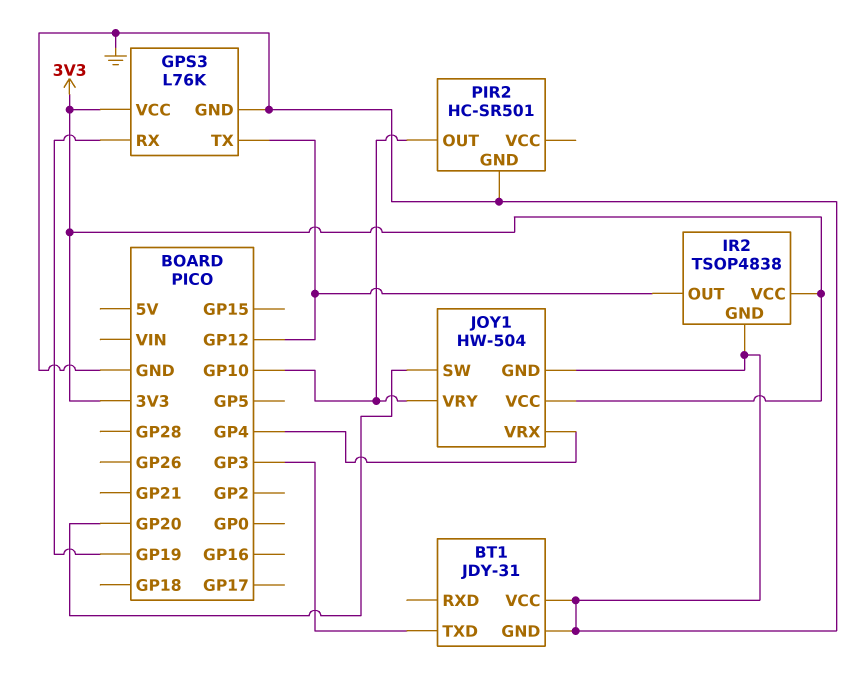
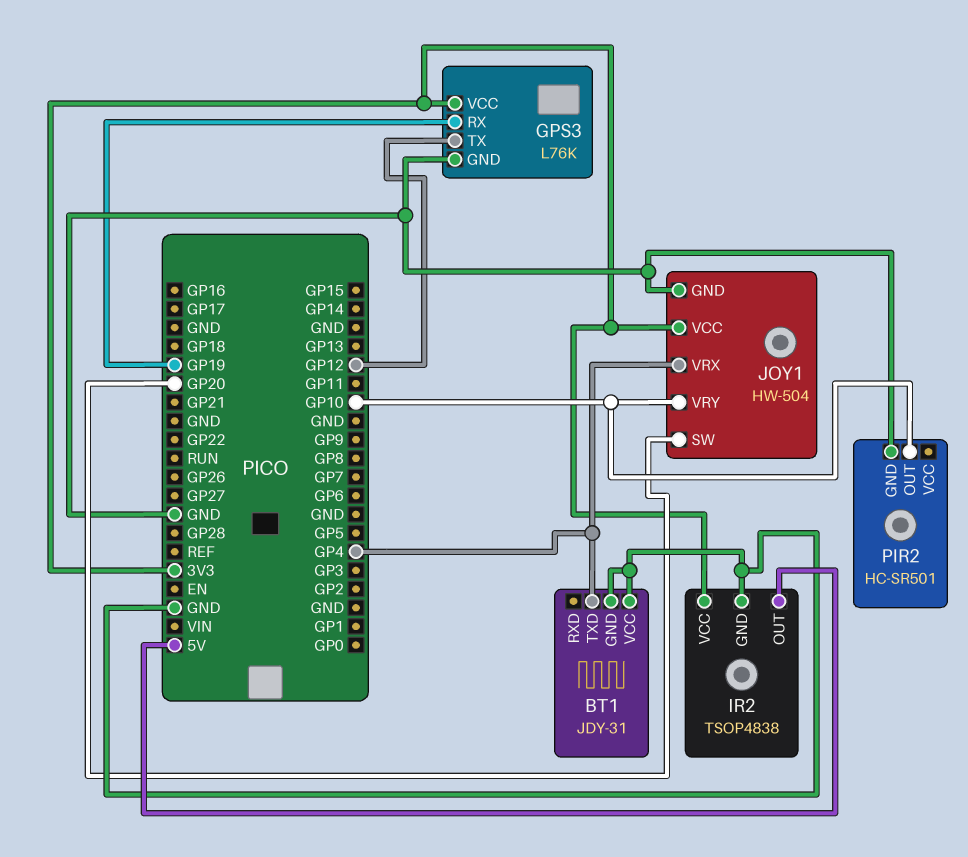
BT1 pin TXD: GP3 -> GP4
IR2 pin OUT: GP12 -> 5V

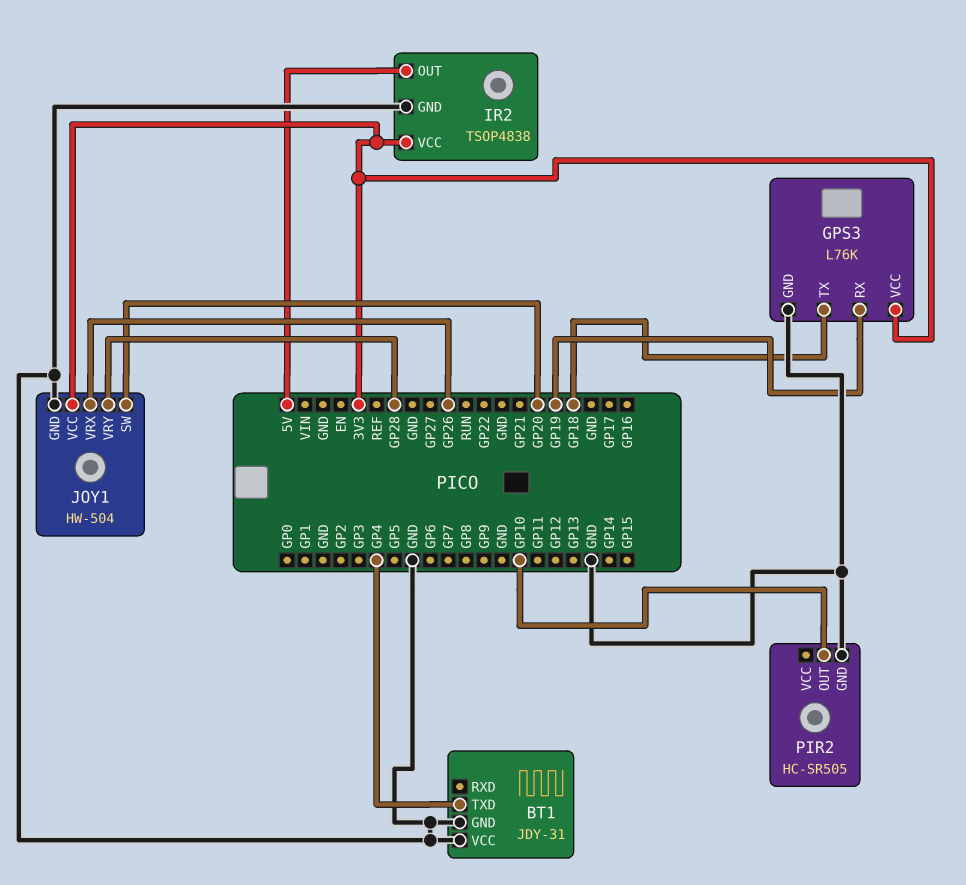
GPS3 pin TX: GP12 -> GP18
JOY1 pin VRX: GP4 -> GP26
JOY1 pin VRY: GP10 -> GP28
PIR2: HC-SR501 -> HC-SR505

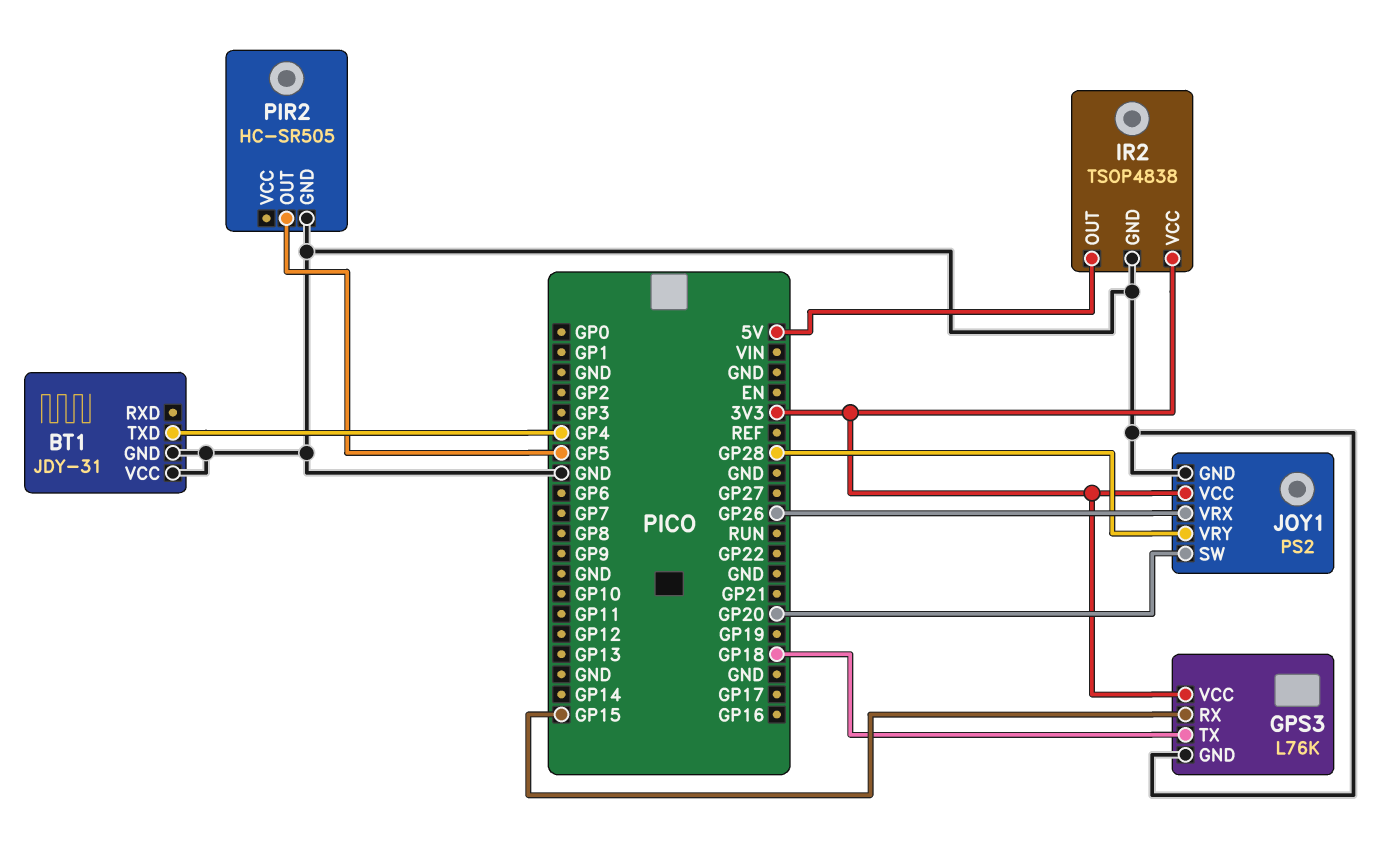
GPS3 pin RX: GP19 -> GP15
JOY1: HW-504 -> PS2
PIR2 pin OUT: GP10 -> GP5

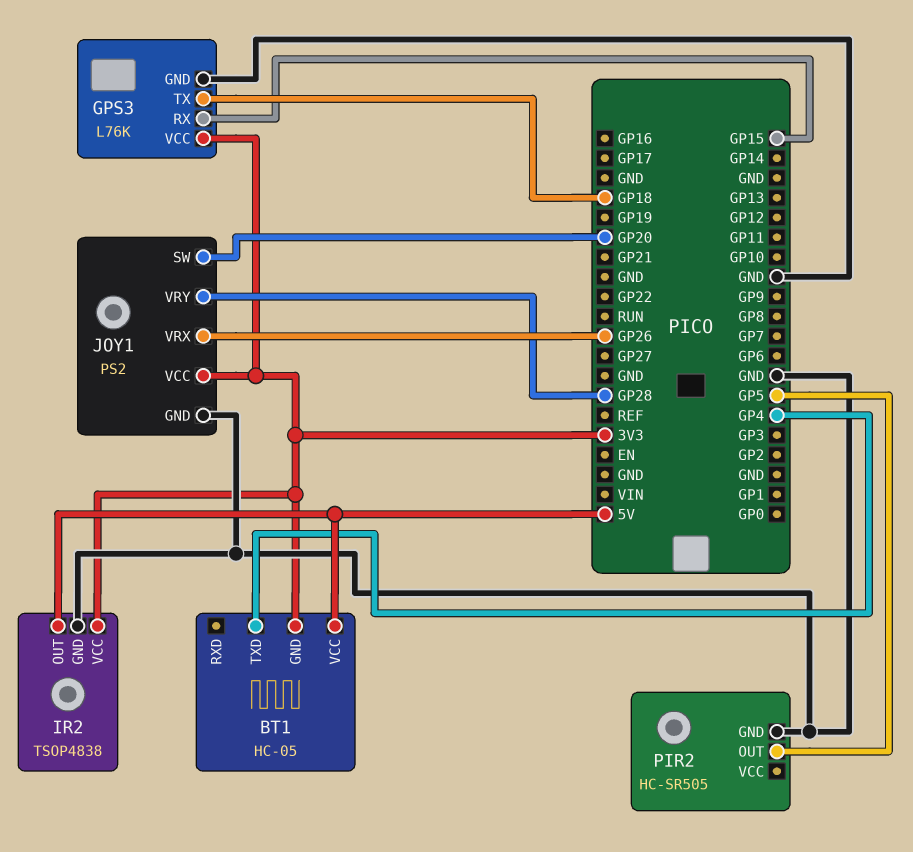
BT1: JDY-31 -> HC-05
BT1 pin GND: GND -> 3V3
BT1 pin VCC: GND -> 5V

